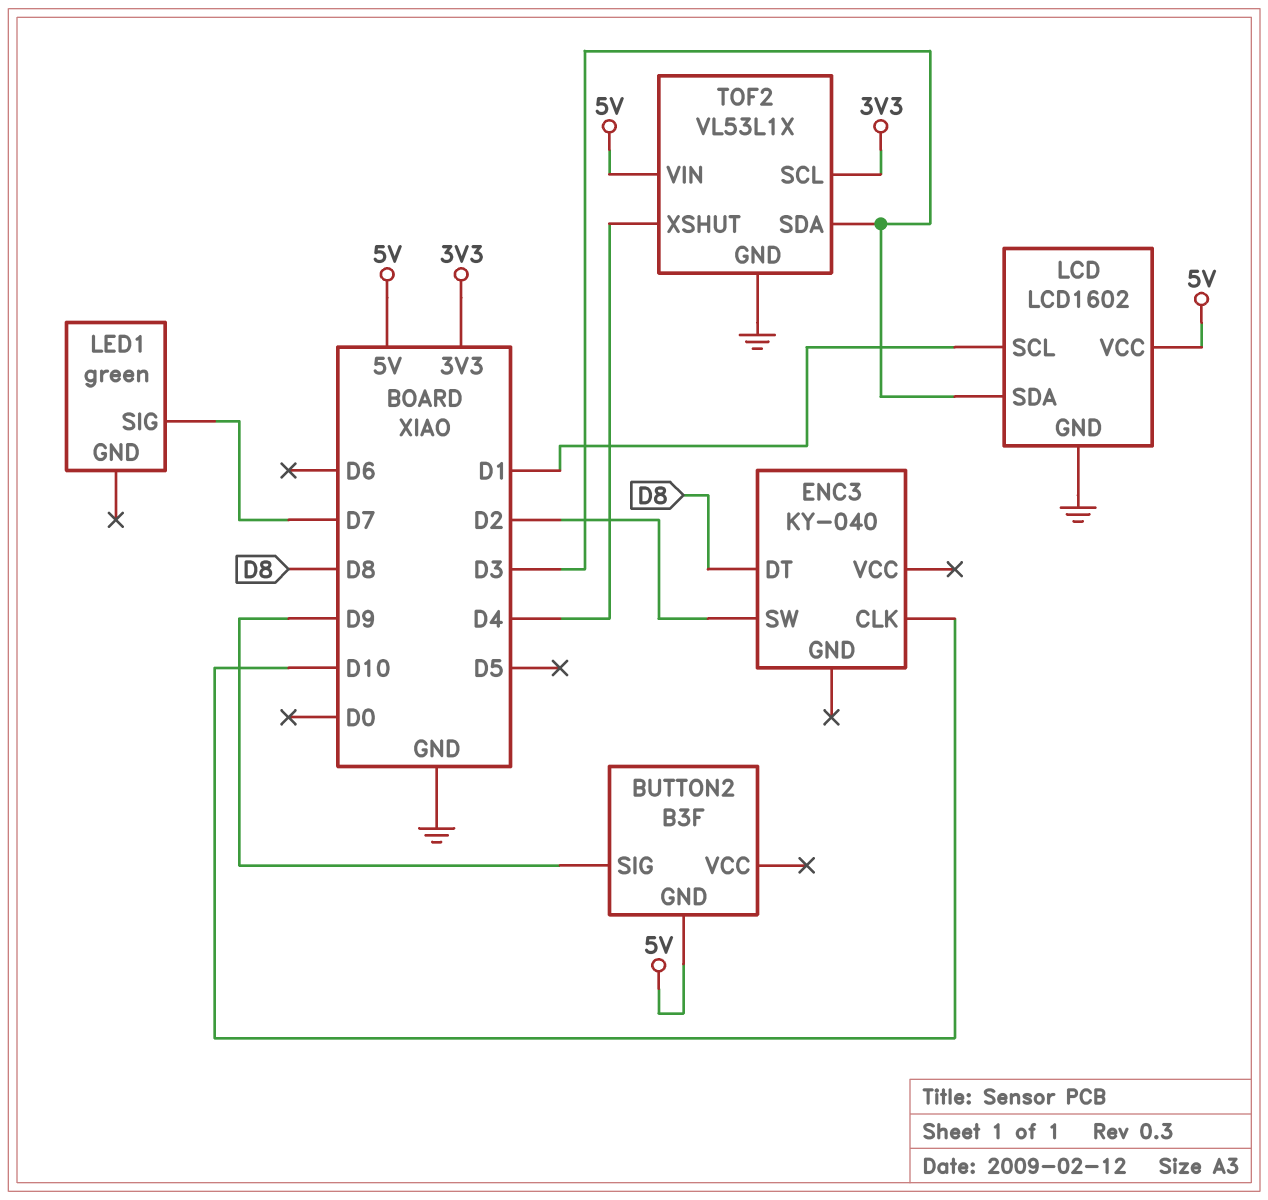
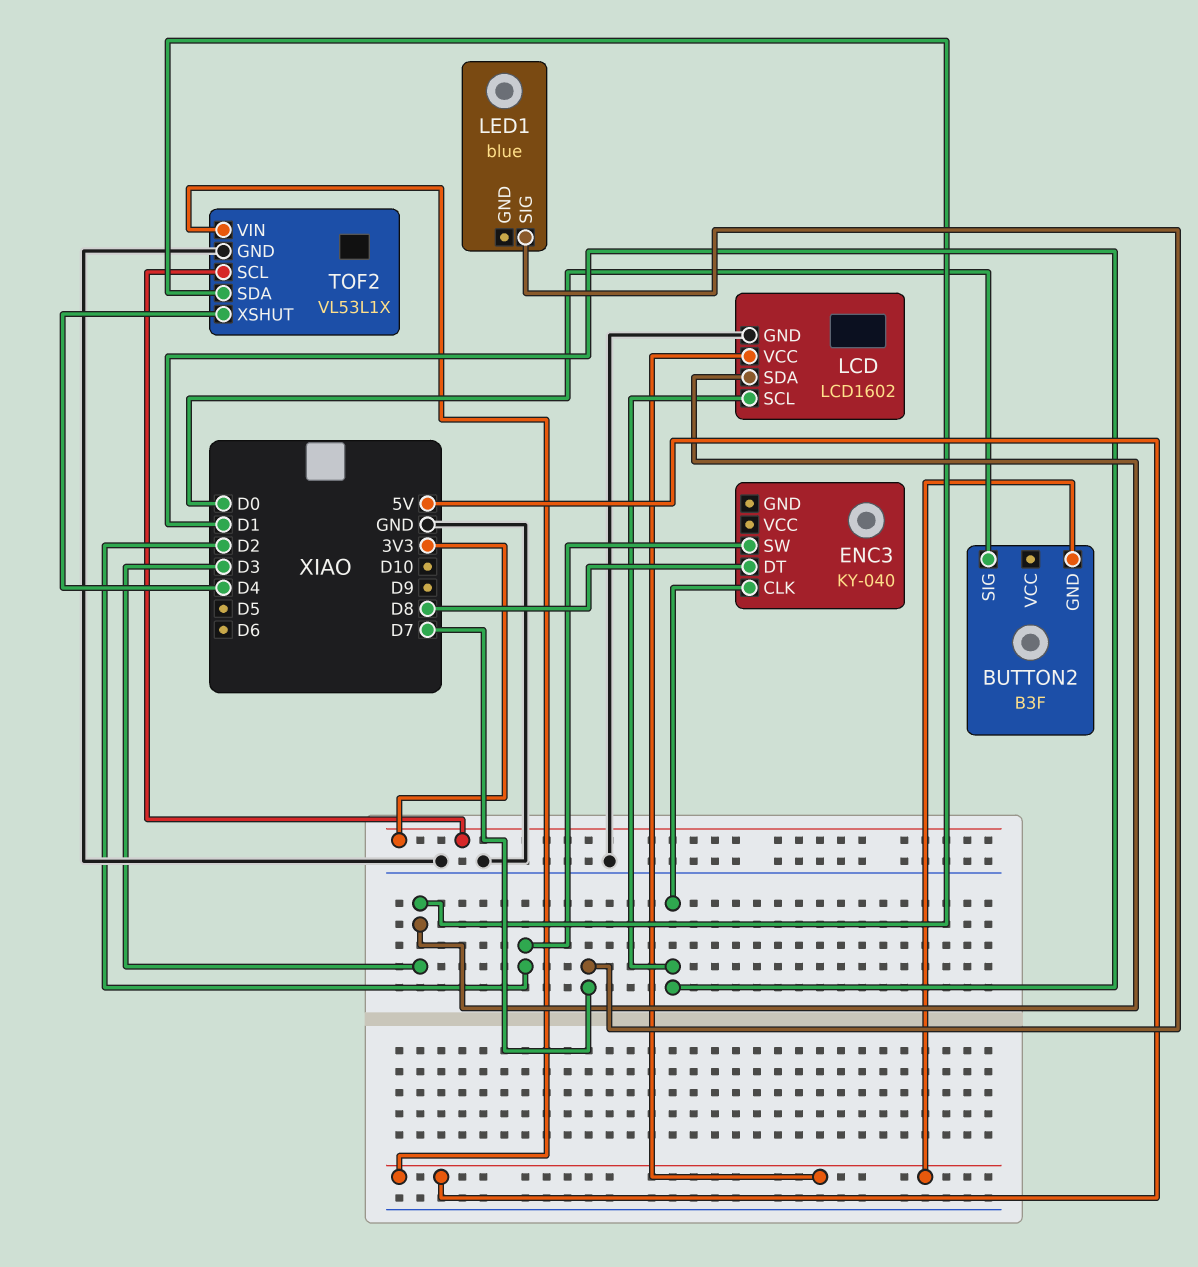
BUTTON2 pin SIG: D9 -> D0
ENC3 pin CLK: D10 -> D1
LED1: green -> blue

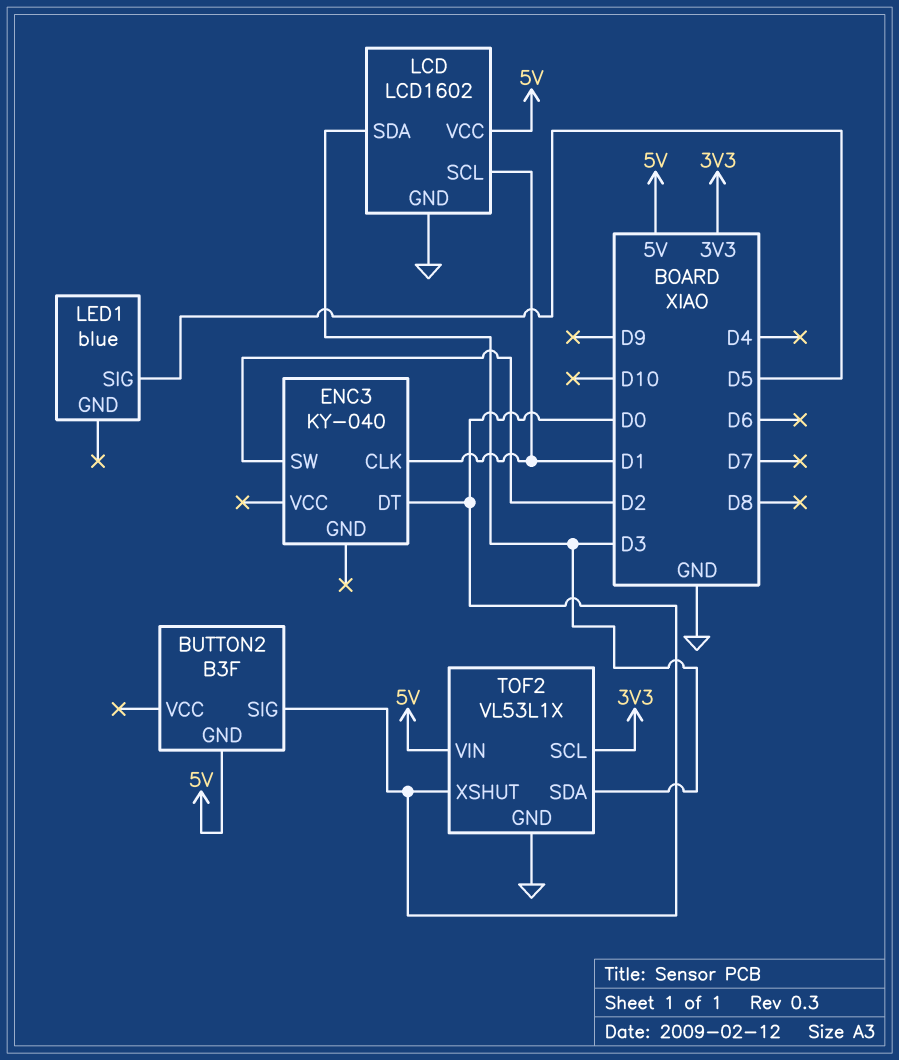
ENC3 pin DT: D8 -> D0
LED1 pin SIG: D7 -> D5
TOF2 pin XSHUT: D4 -> D0

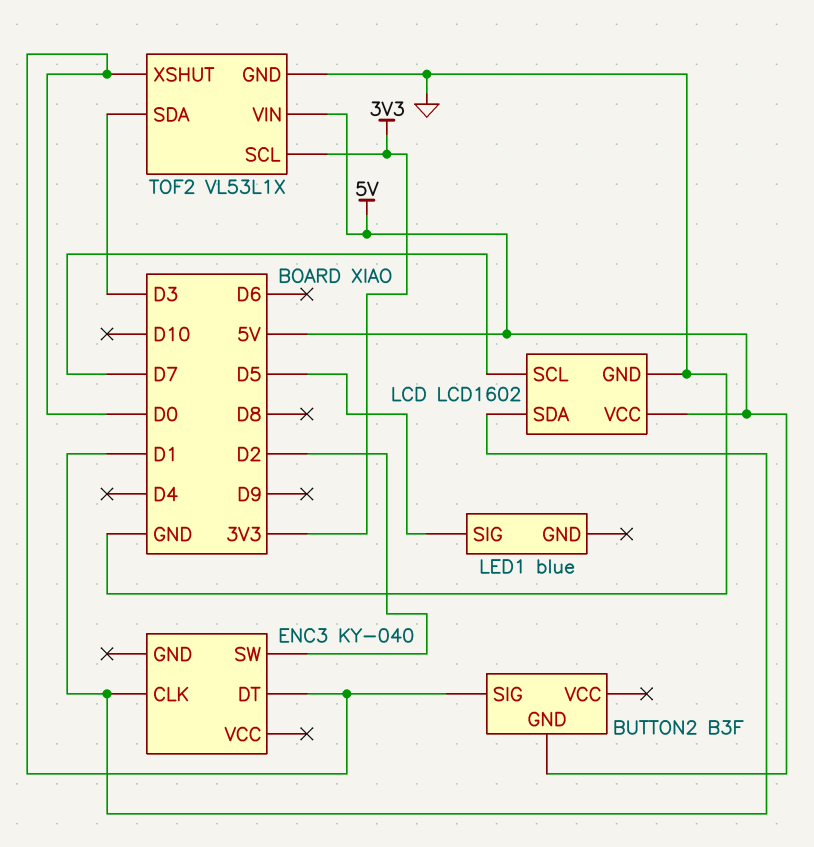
LCD pin SCL: D1 -> D7
LCD pin SDA: D3 -> D1

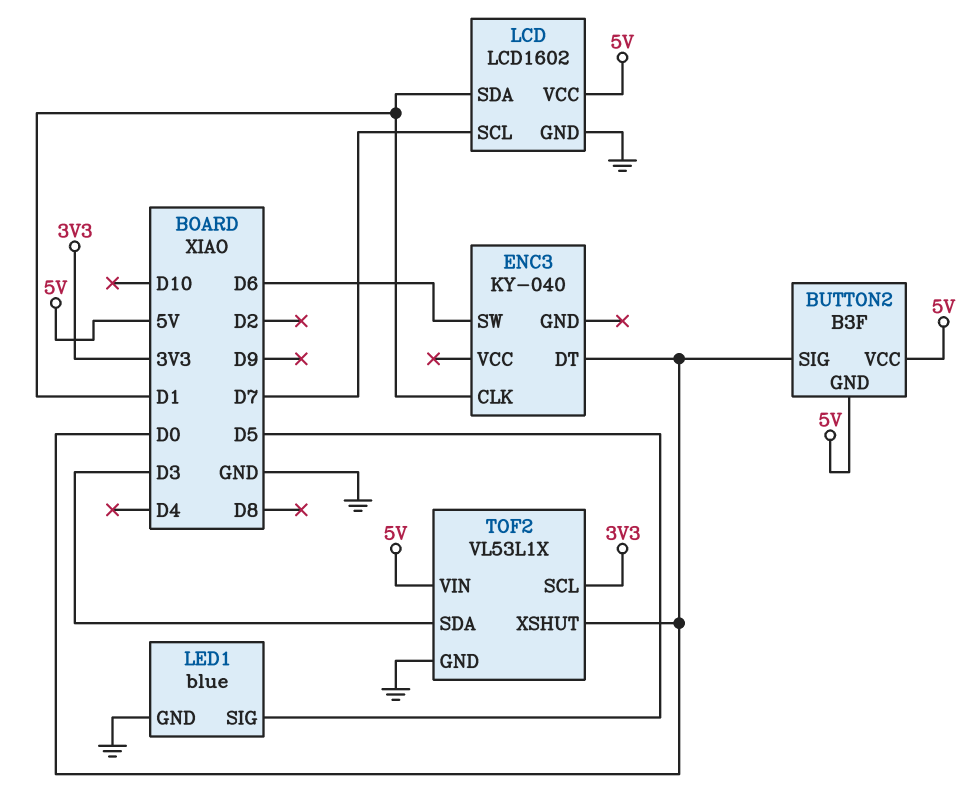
BUTTON2 pin VCC: none -> 5V
ENC3 pin SW: D2 -> D6
LED1 pin GND: none -> GND

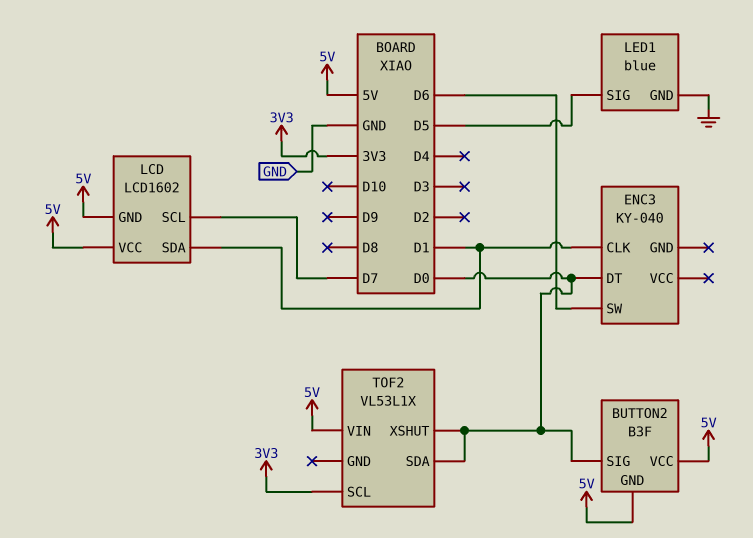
LCD pin GND: GND -> 5V
TOF2 pin GND: GND -> none
TOF2 pin SDA: D3 -> D0

